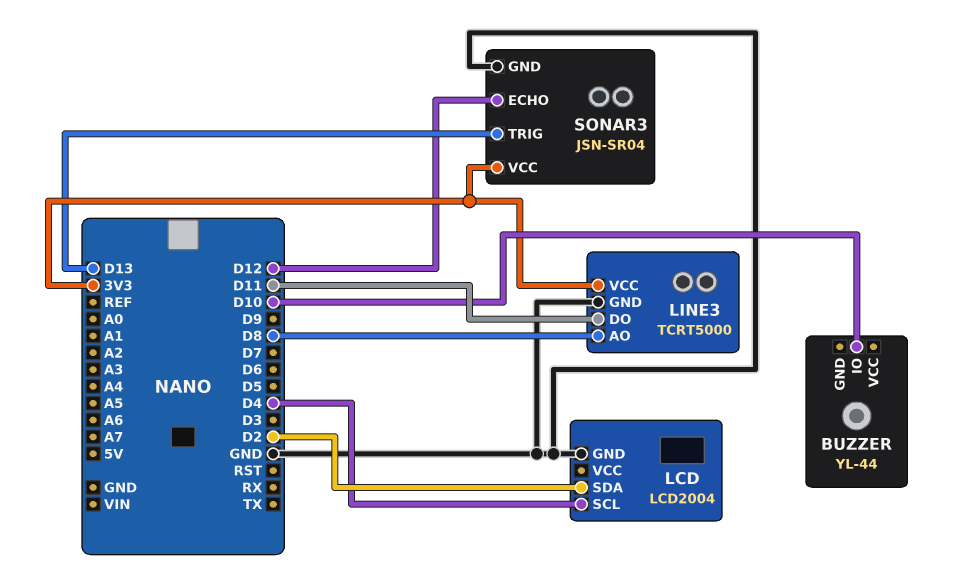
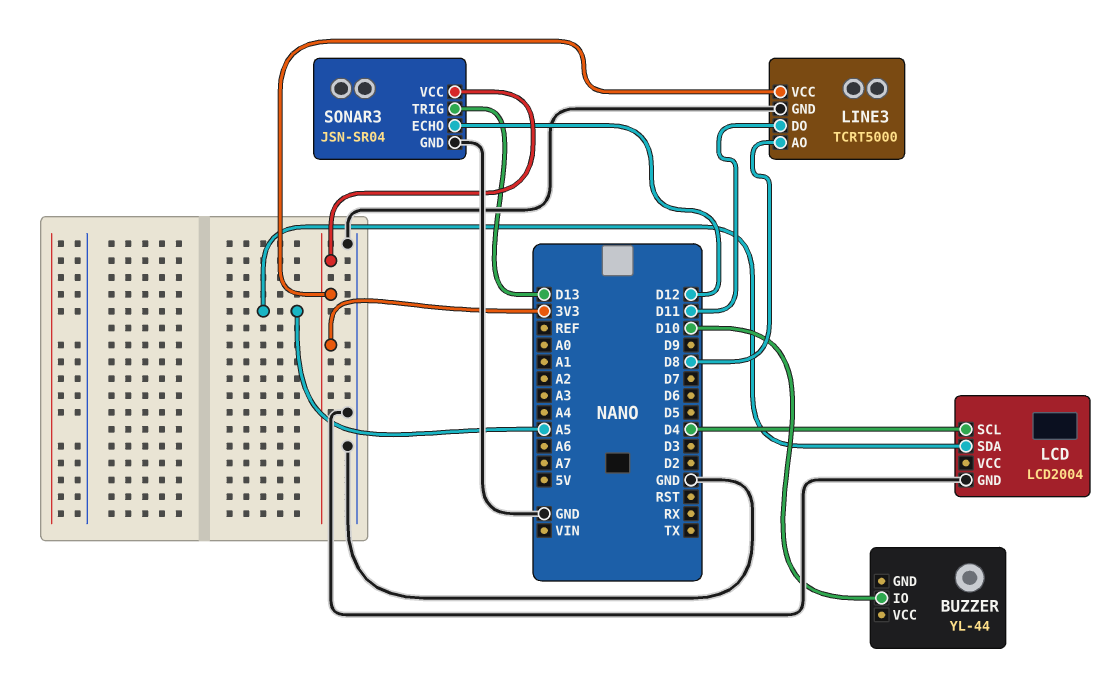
LCD pin SDA: D2 -> A5

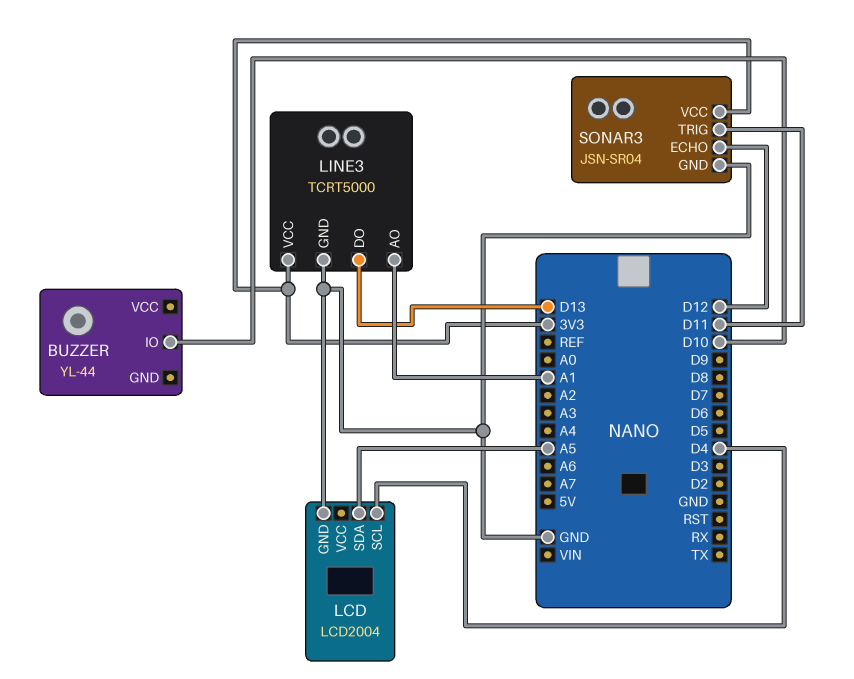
LINE3 pin AO: D8 -> A1
LINE3 pin DO: D11 -> D13
SONAR3 pin TRIG: D13 -> D11

